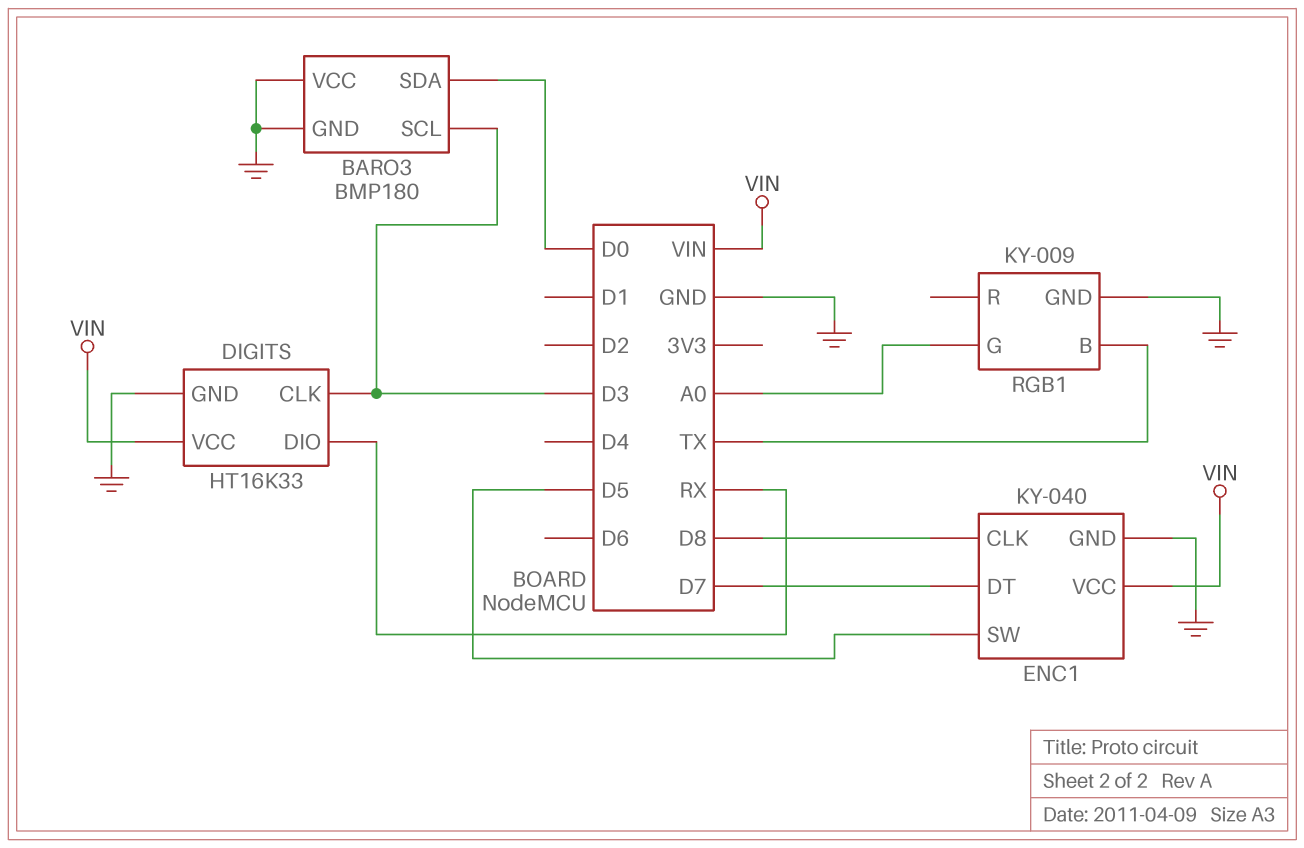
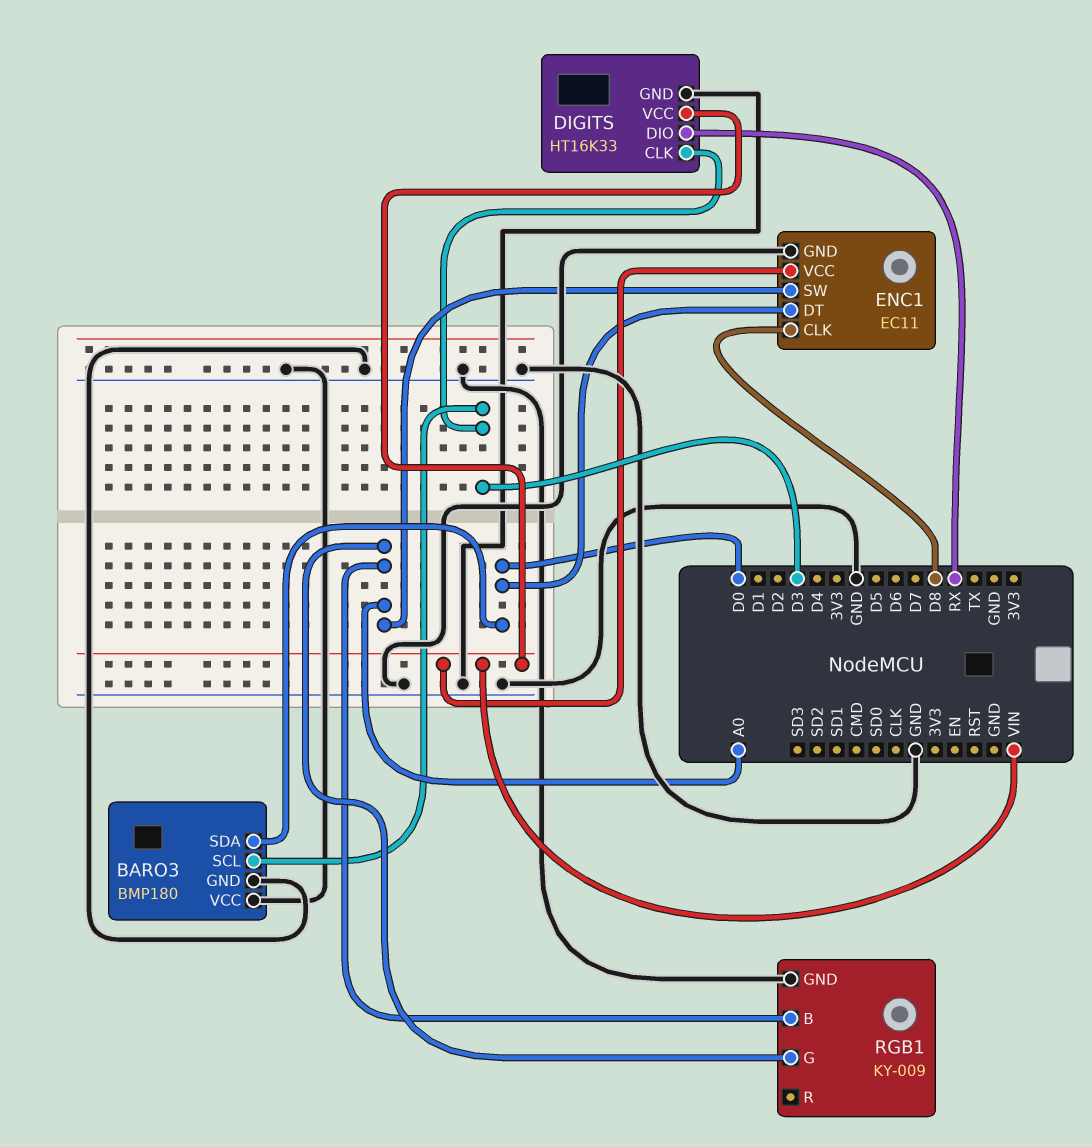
ENC1: KY-040 -> EC11
ENC1 pin DT: D7 -> D0
ENC1 pin SW: D5 -> A0
RGB1 pin B: TX -> A0

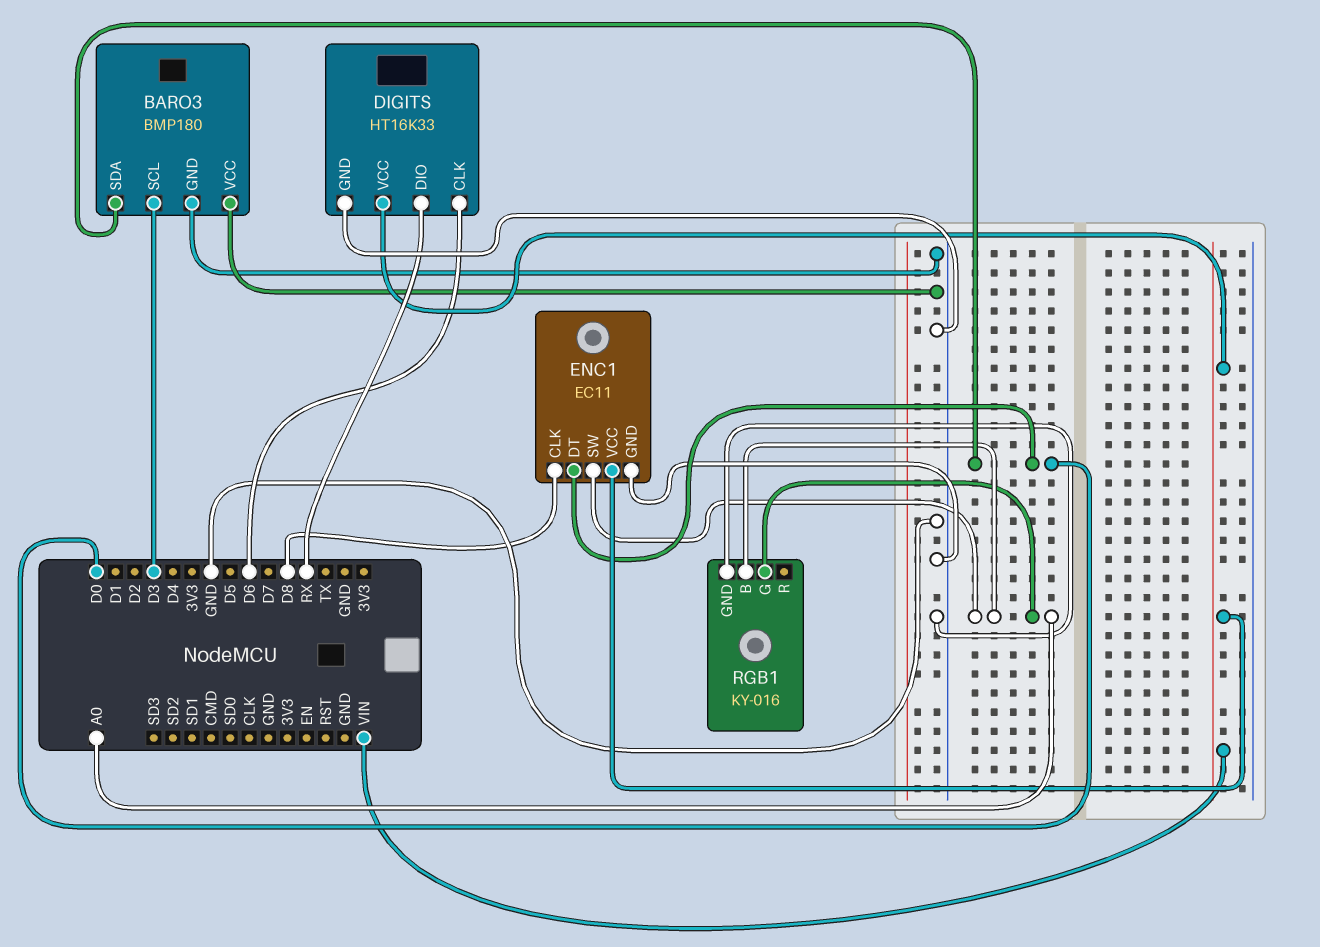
DIGITS pin CLK: D3 -> D6
RGB1: KY-009 -> KY-016

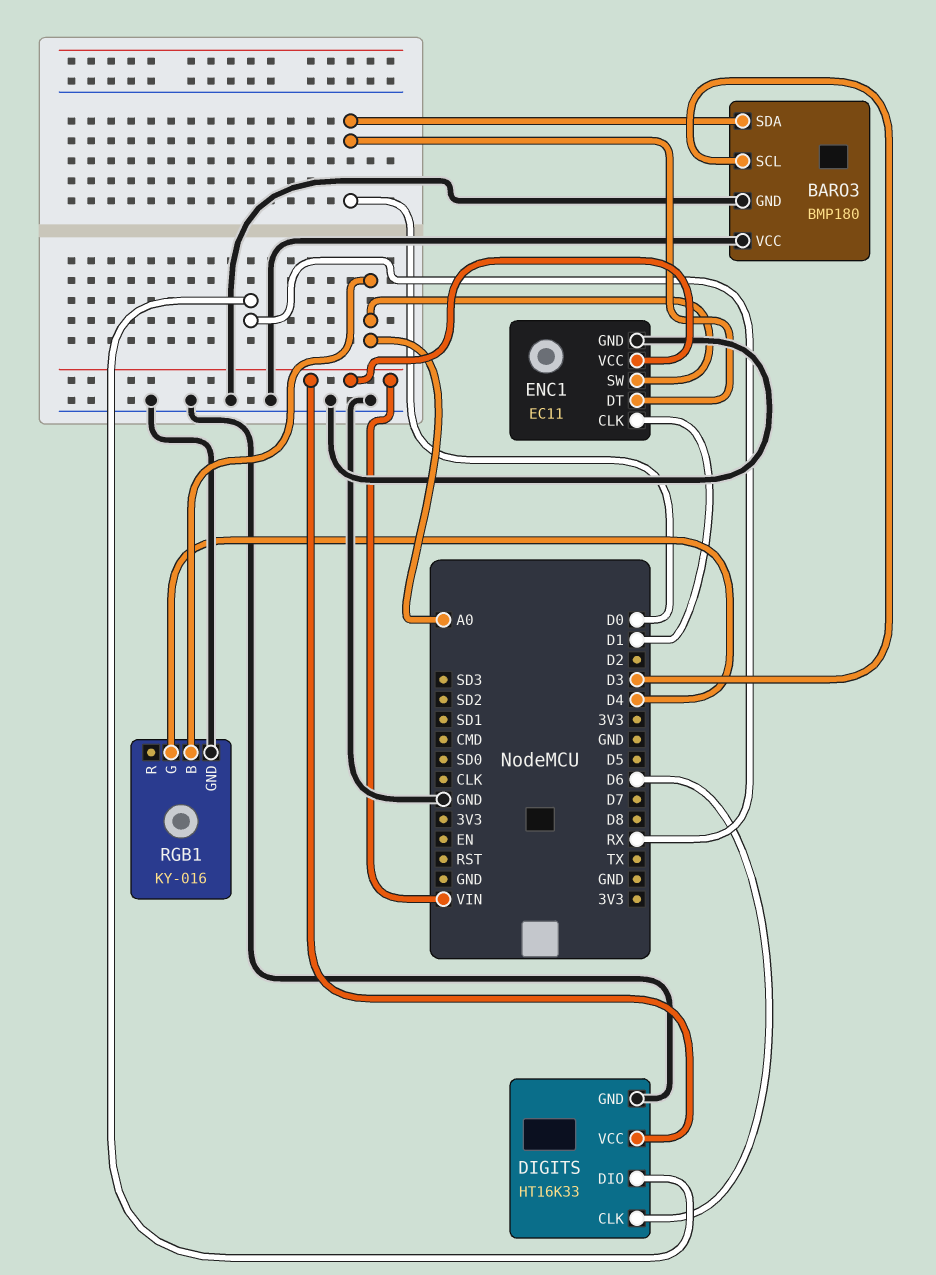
ENC1 pin CLK: D8 -> D1
RGB1 pin G: A0 -> D4

